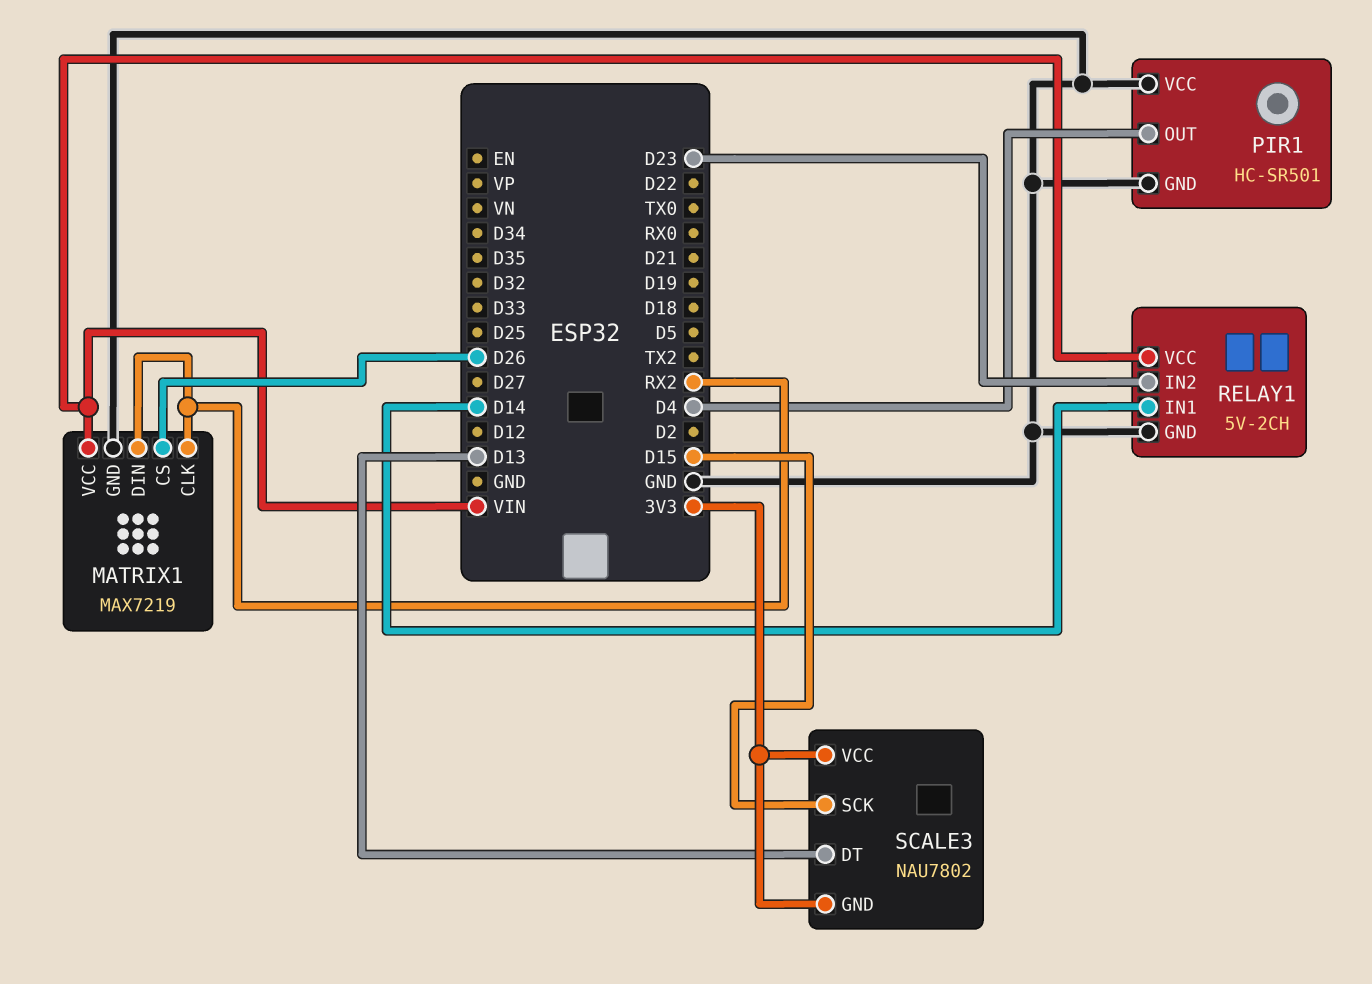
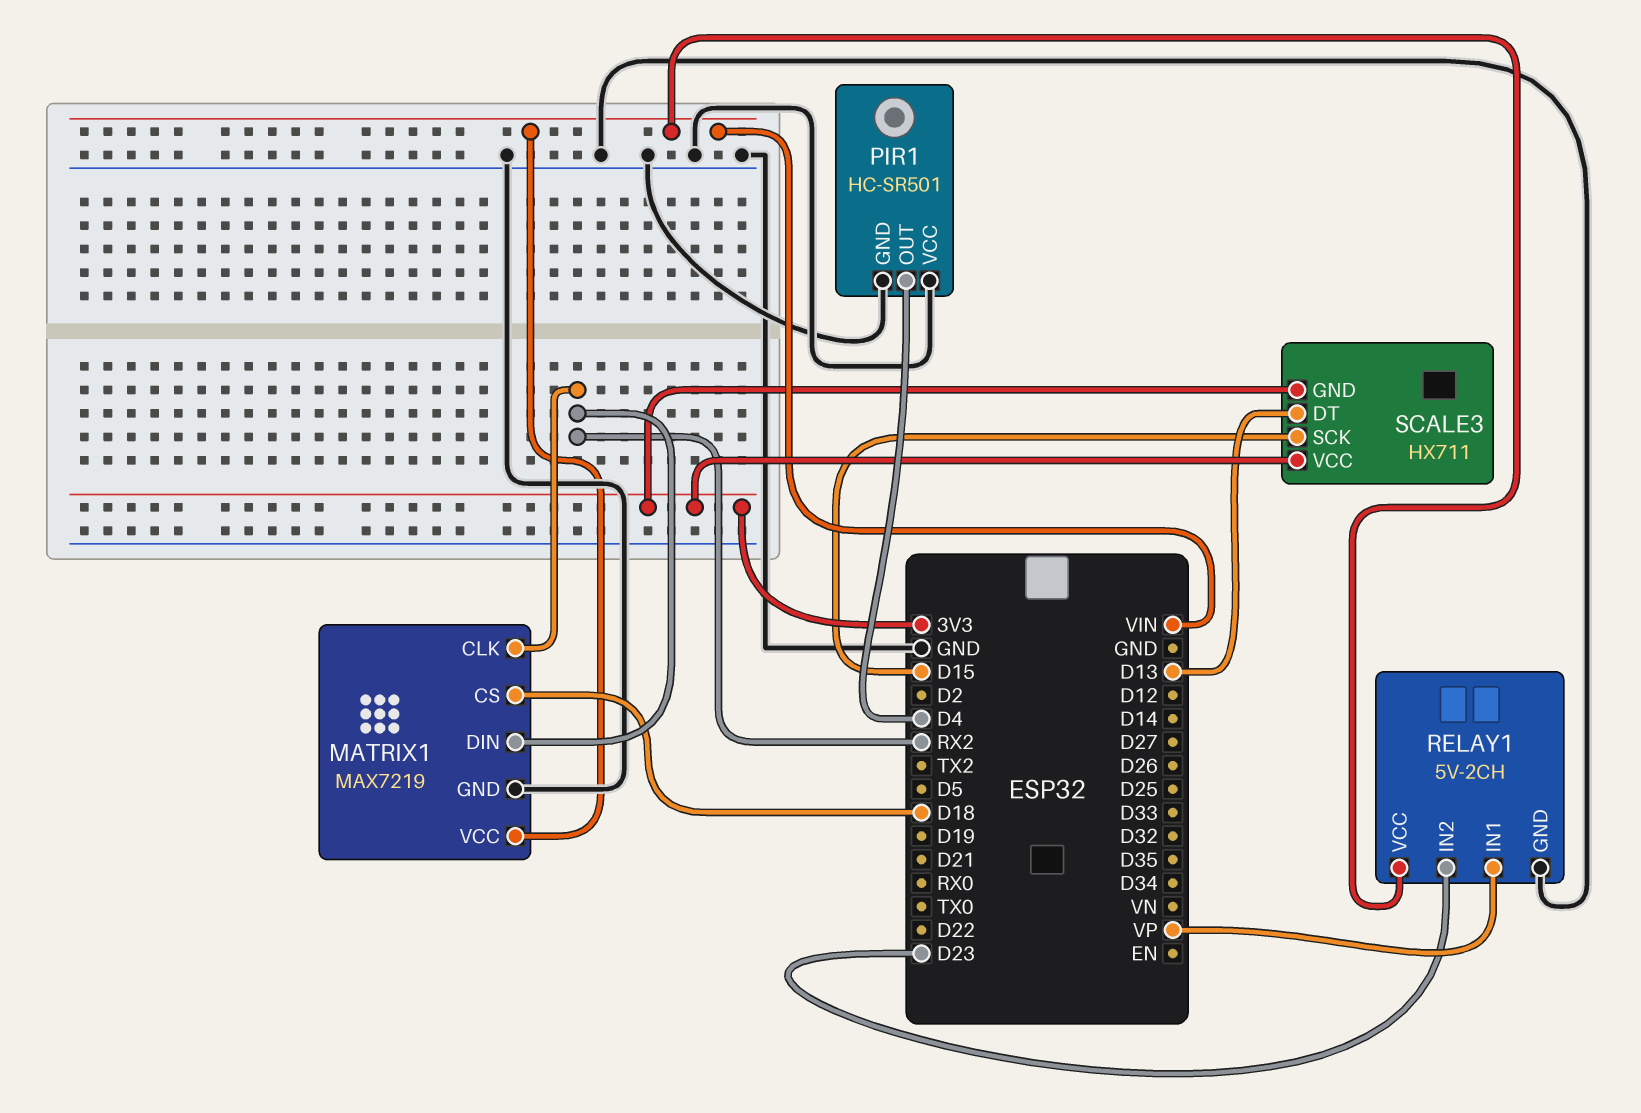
MATRIX1 pin CS: D26 -> D18
RELAY1 pin IN1: D14 -> VP
SCALE3: NAU7802 -> HX711

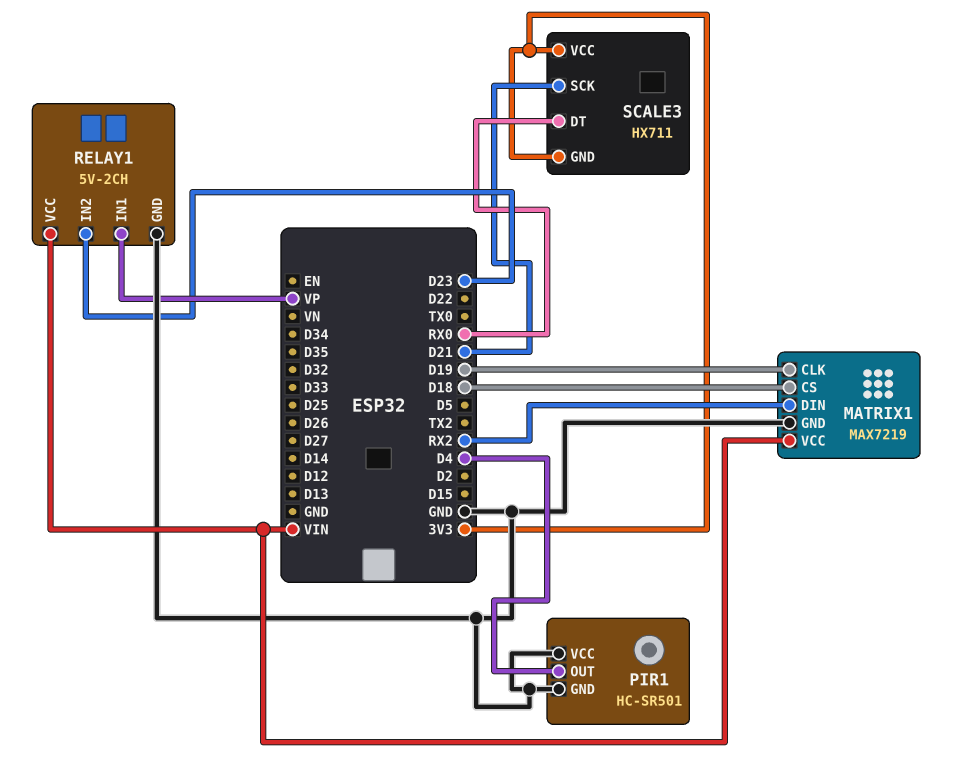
MATRIX1 pin CLK: RX2 -> D19
SCALE3 pin DT: D13 -> RX0
SCALE3 pin SCK: D15 -> D21

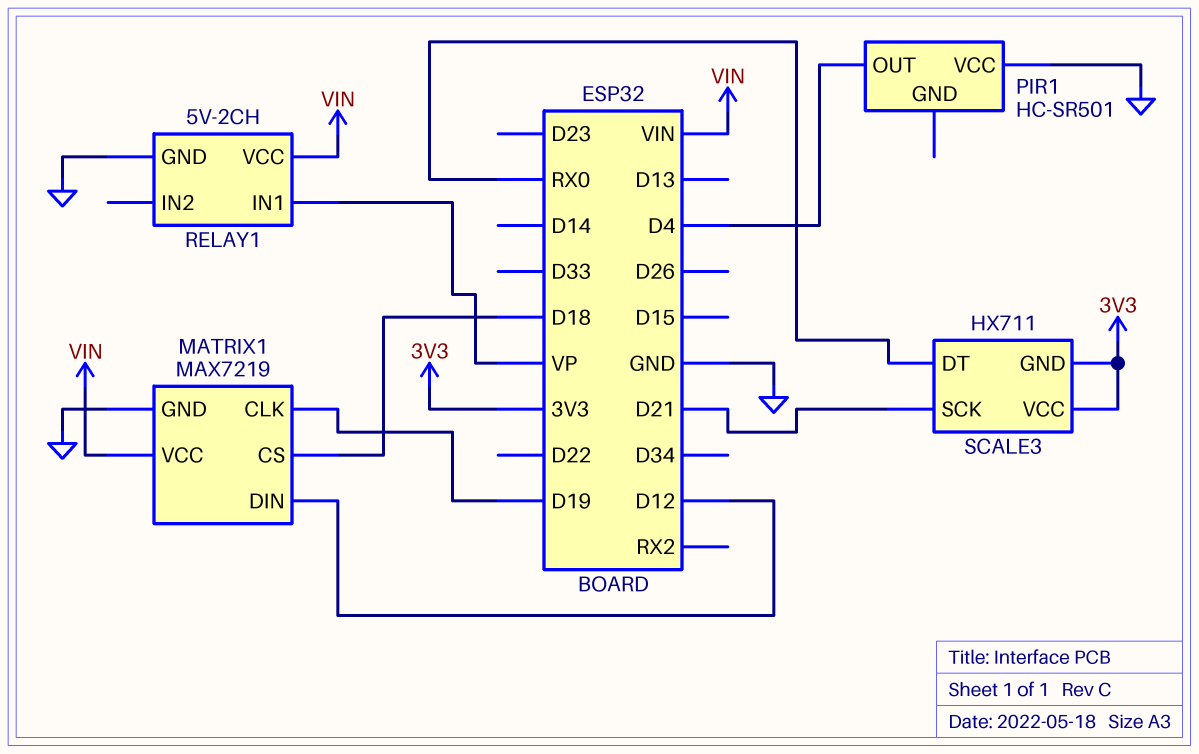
MATRIX1 pin DIN: RX2 -> D12
PIR1 pin GND: GND -> none
RELAY1 pin IN2: D23 -> none

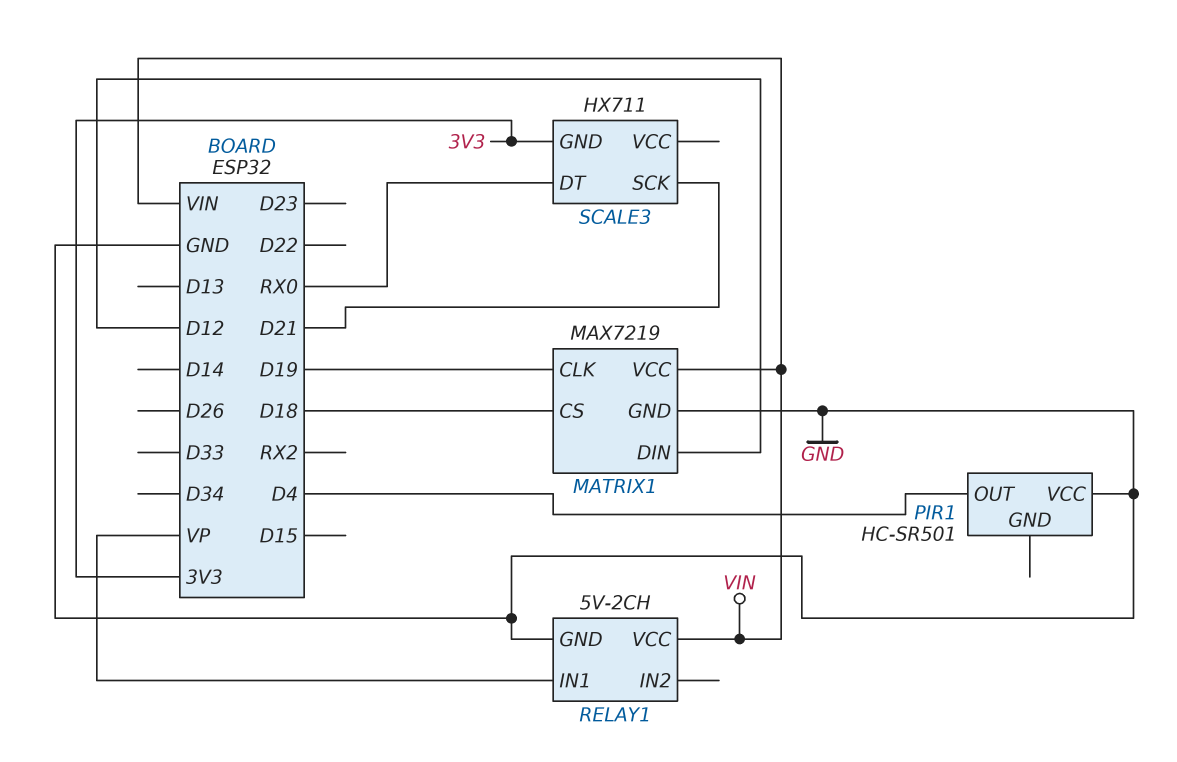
SCALE3 pin VCC: 3V3 -> none

